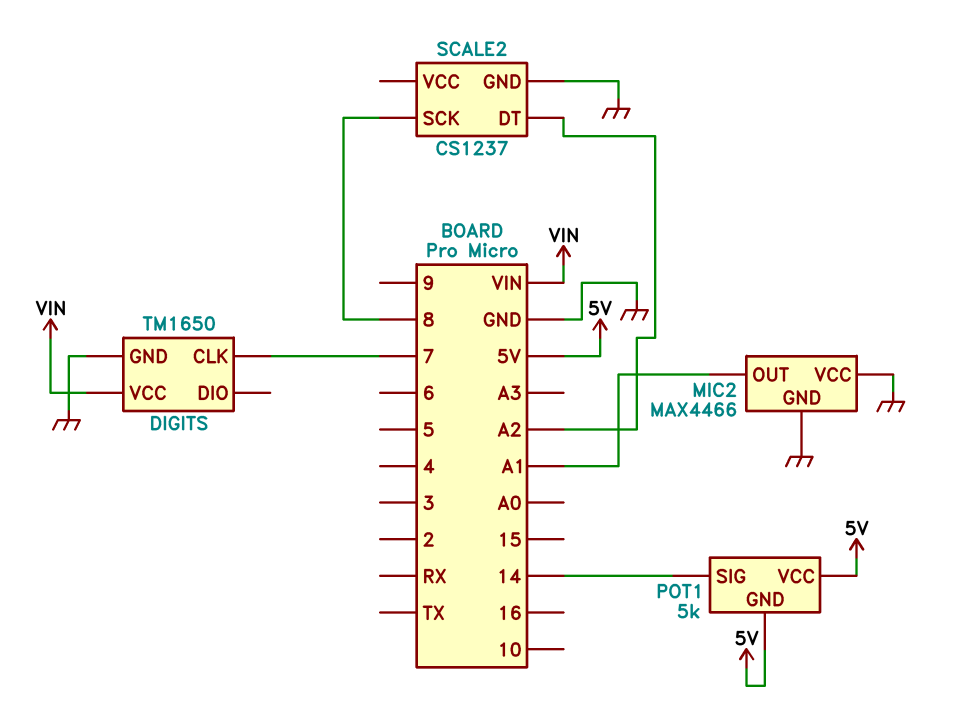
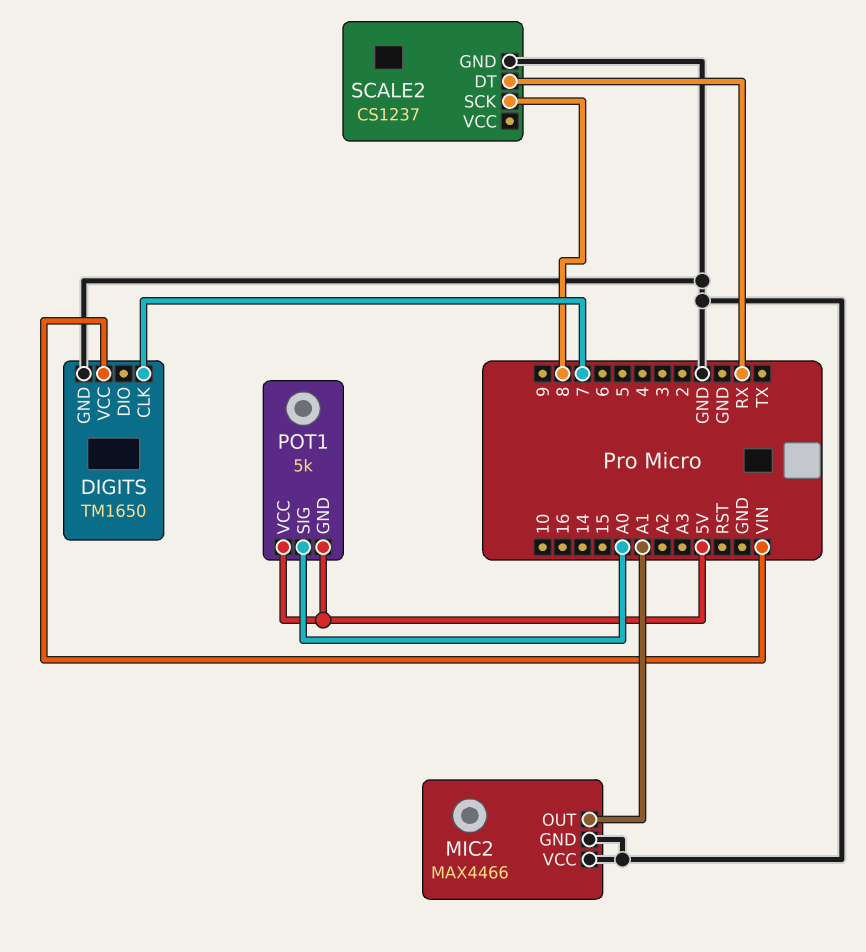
POT1 pin SIG: 14 -> A0
SCALE2 pin DT: A2 -> RX

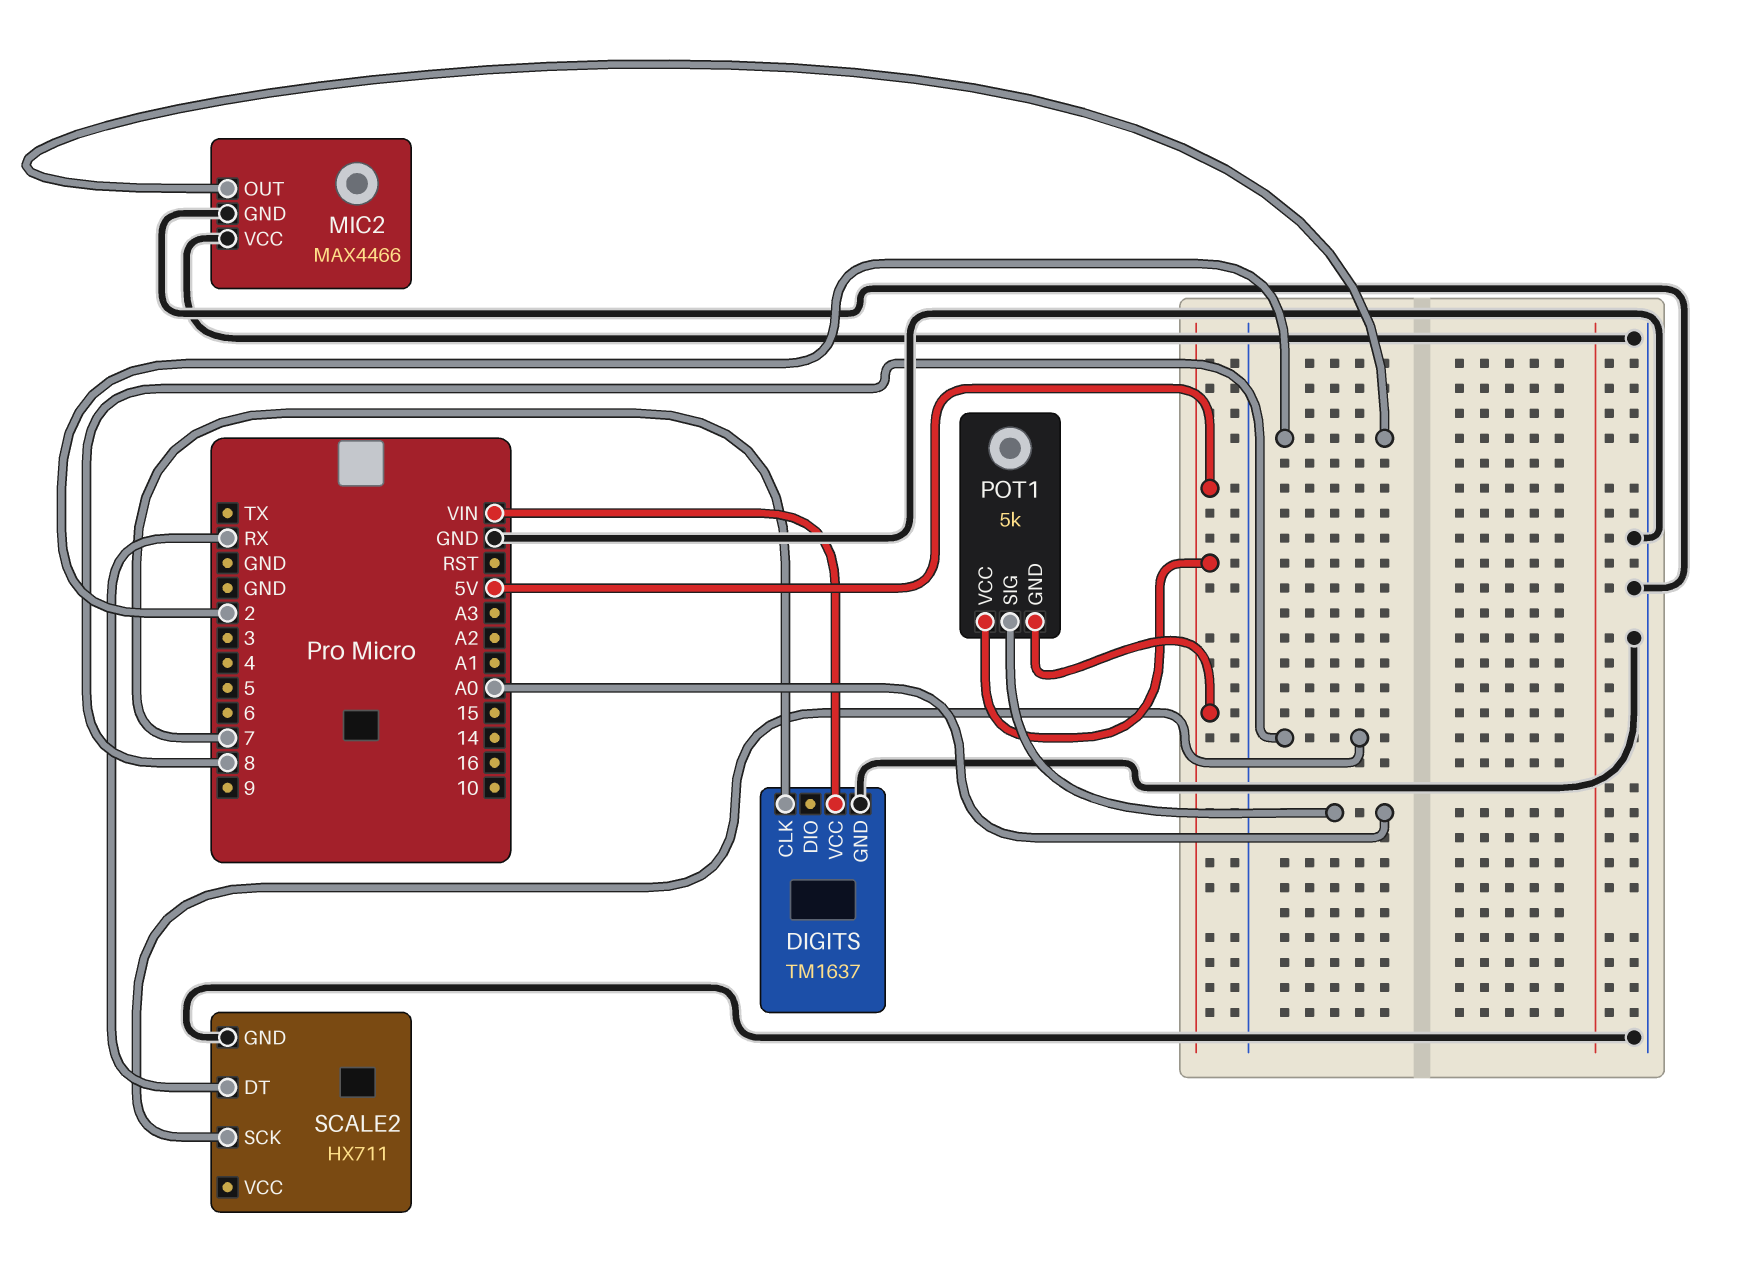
DIGITS: TM1650 -> TM1637
MIC2 pin OUT: A1 -> 2
SCALE2: CS1237 -> HX711

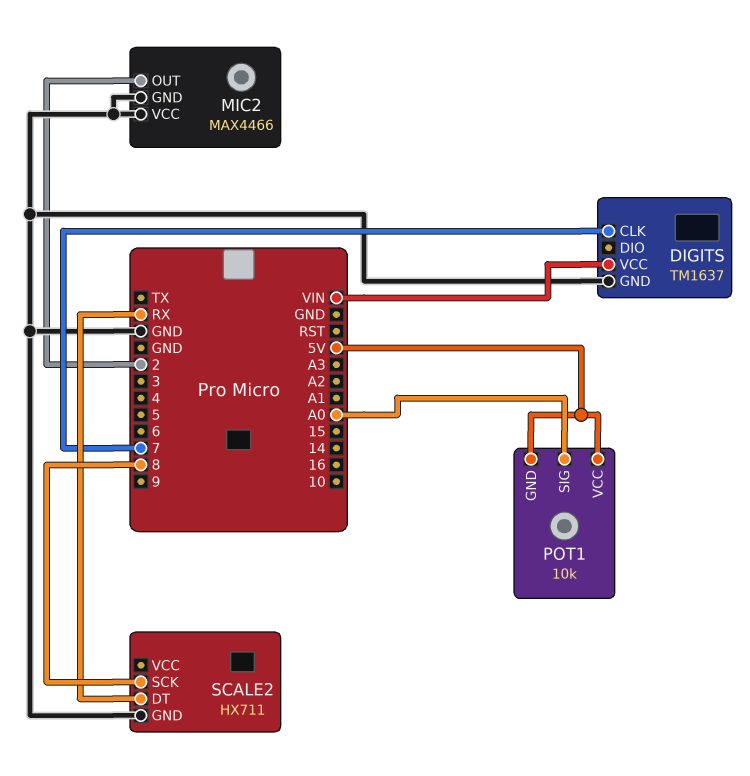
POT1: 5k -> 10k

